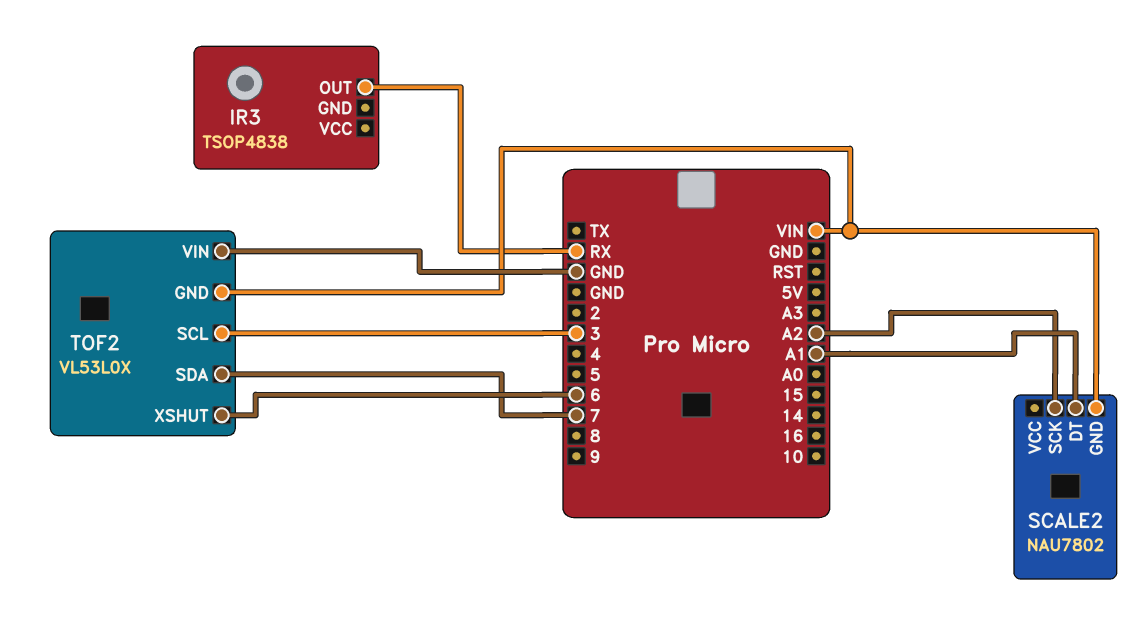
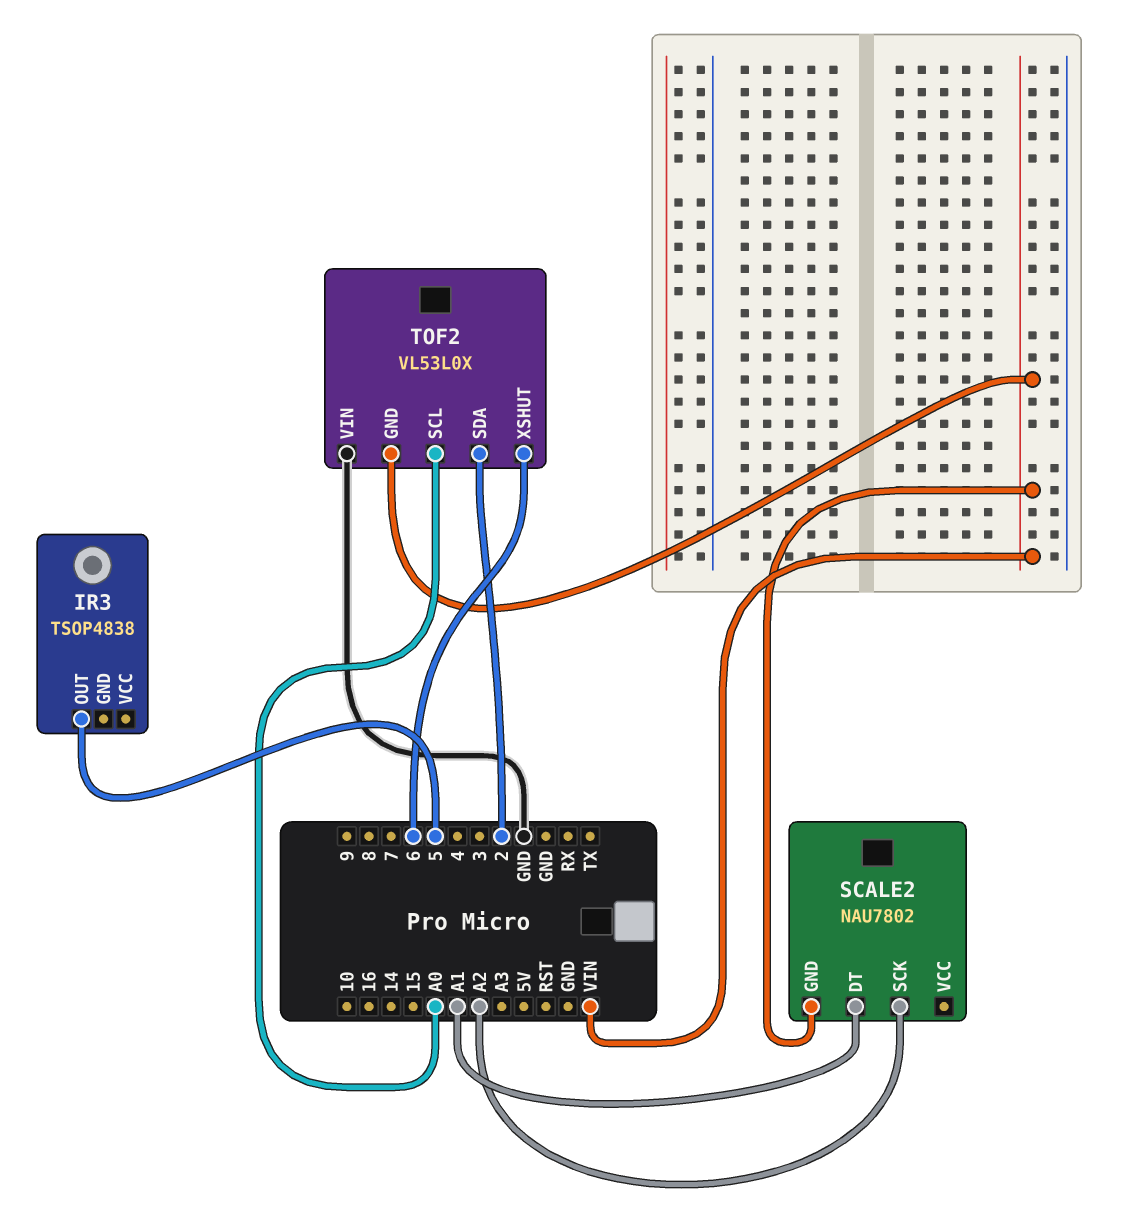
IR3 pin OUT: RX -> 5
TOF2 pin SCL: 3 -> A0
TOF2 pin SDA: 7 -> 2

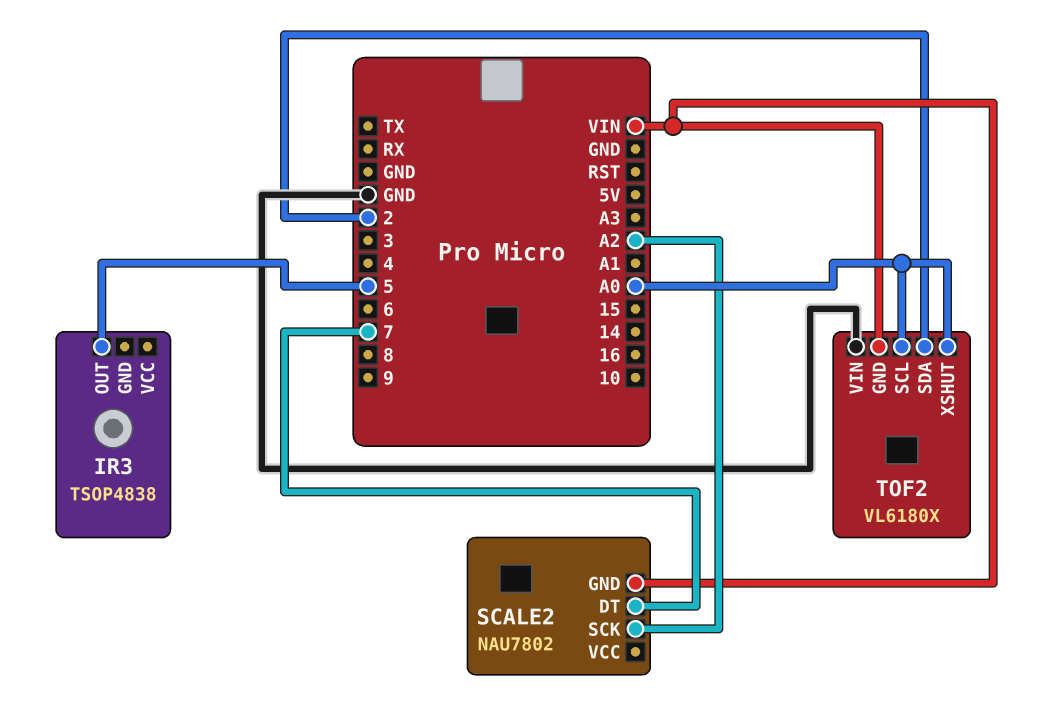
SCALE2 pin DT: A1 -> 7
TOF2: VL53L0X -> VL6180X
TOF2 pin XSHUT: 6 -> A0

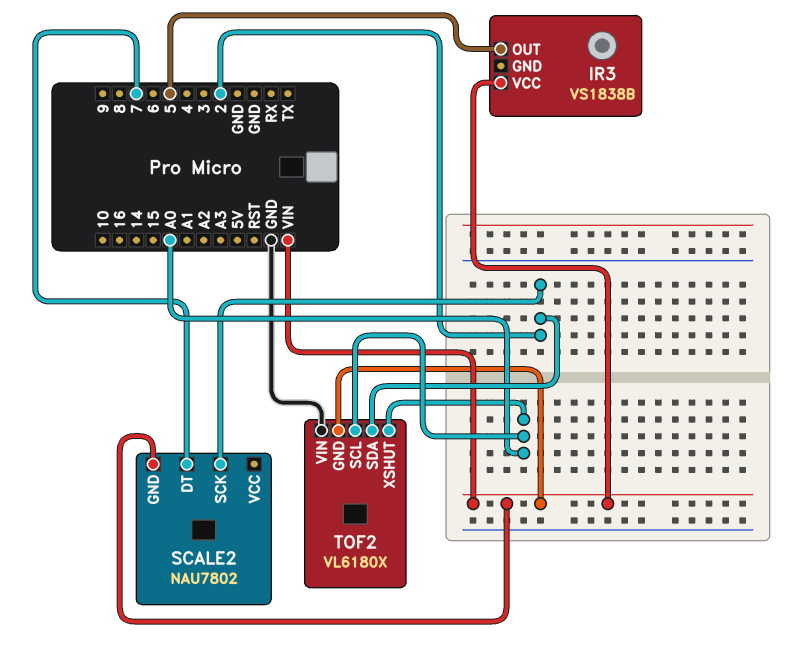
IR3: TSOP4838 -> VS1838B
IR3 pin VCC: none -> VIN
SCALE2 pin SCK: A2 -> 2

